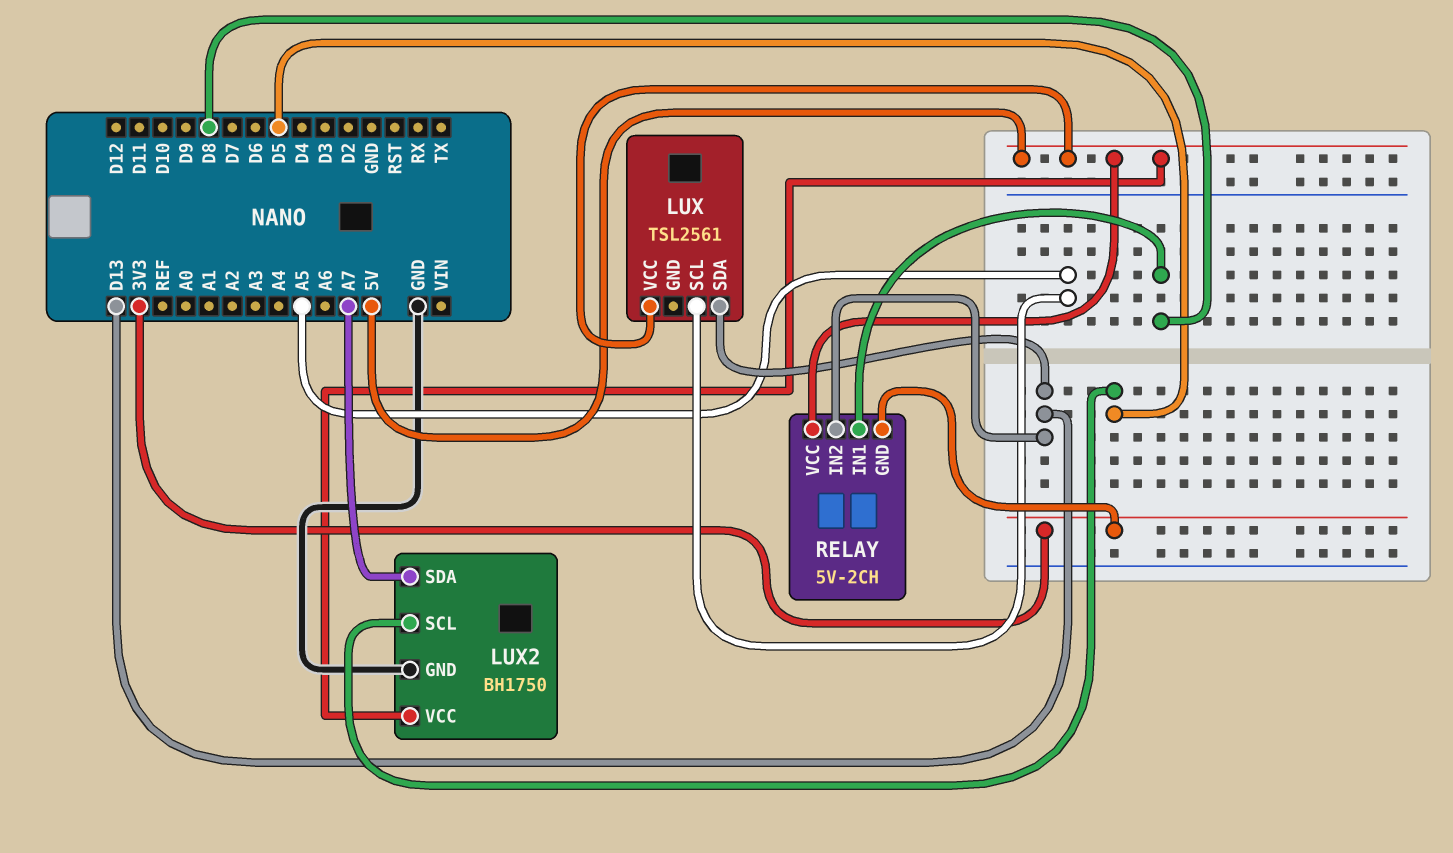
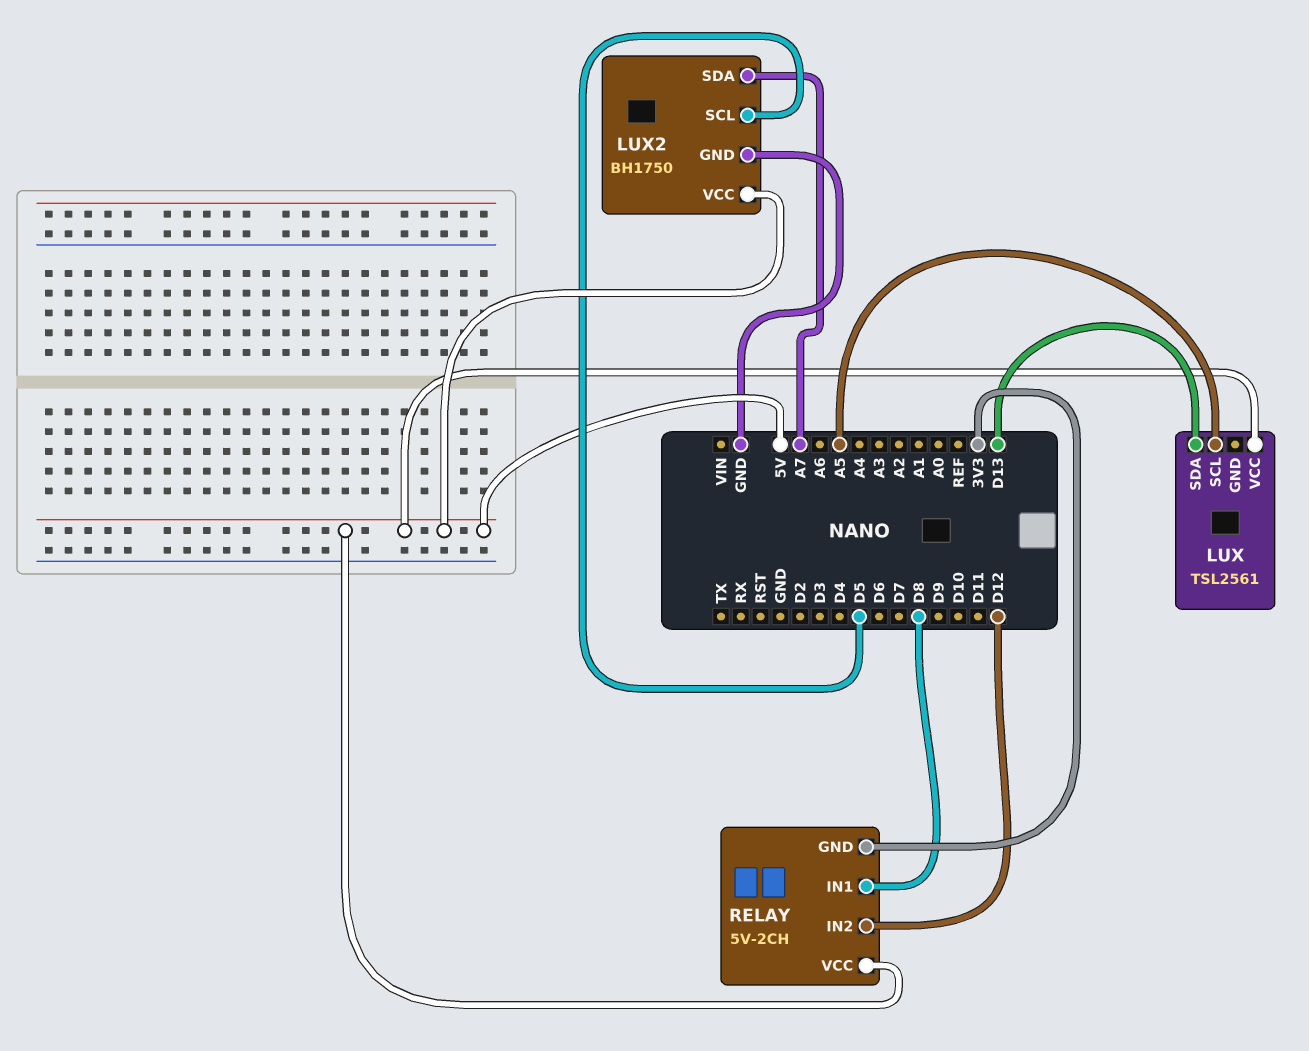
RELAY pin IN2: D13 -> D12

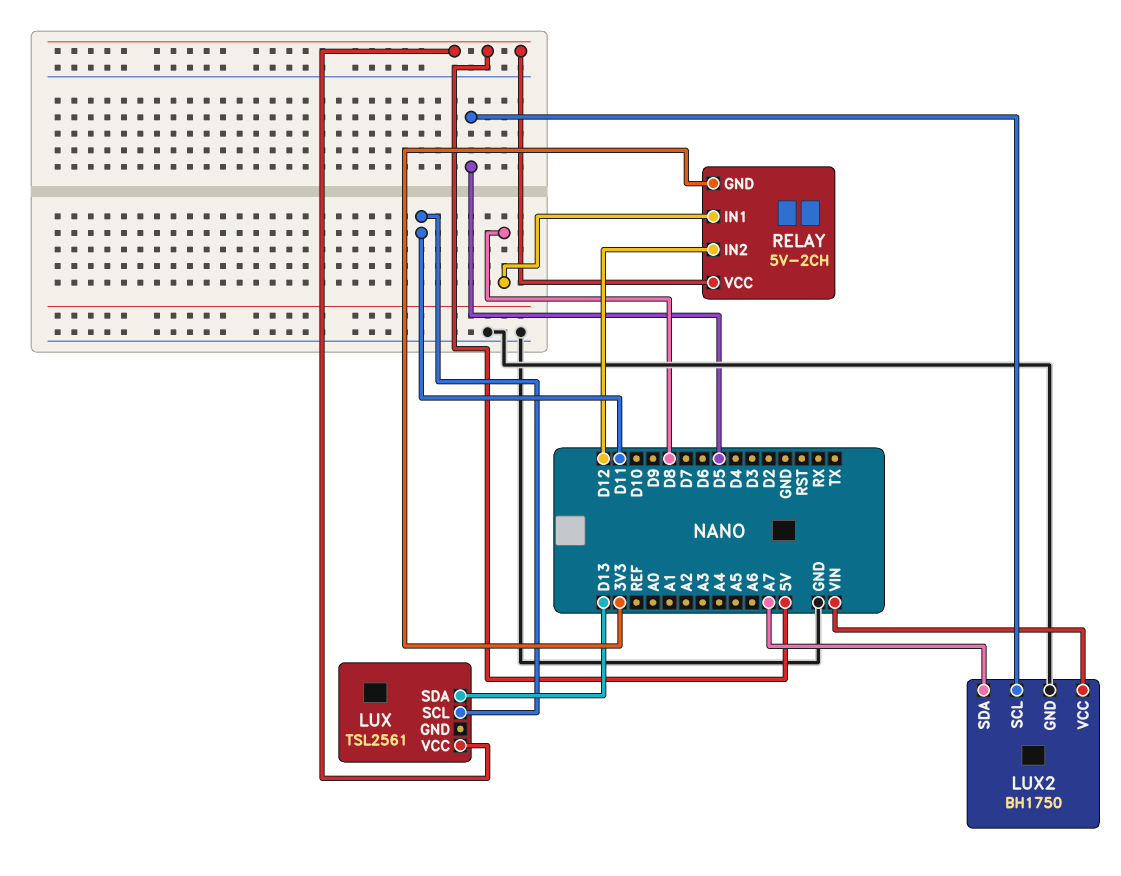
LUX pin SCL: A5 -> D11
LUX2 pin VCC: 5V -> VIN

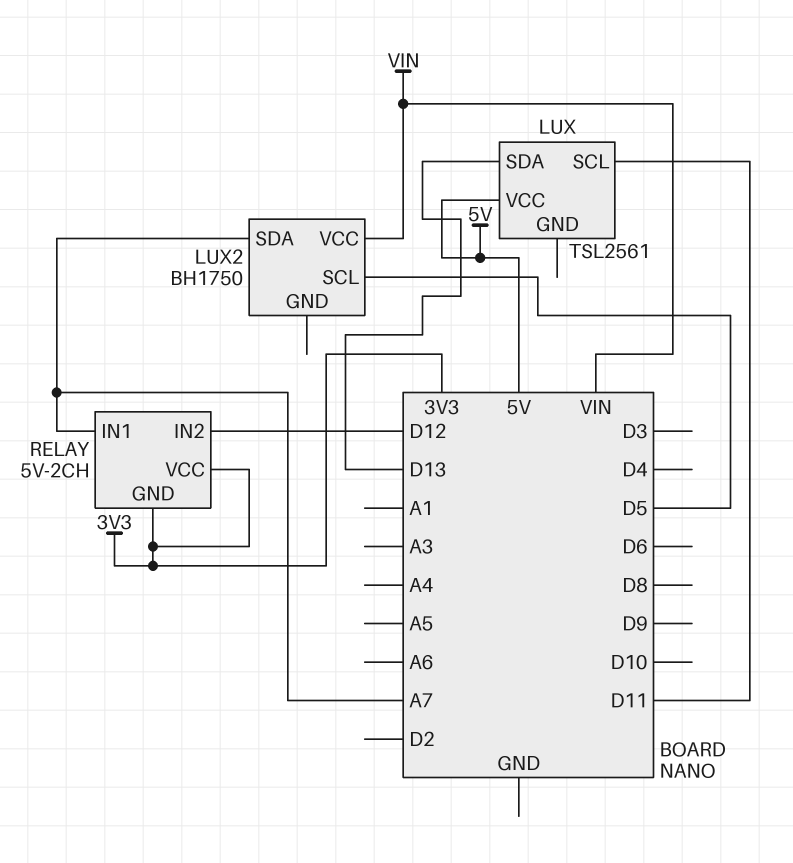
LUX2 pin GND: GND -> none
RELAY pin IN1: D8 -> A7
RELAY pin VCC: 5V -> 3V3

